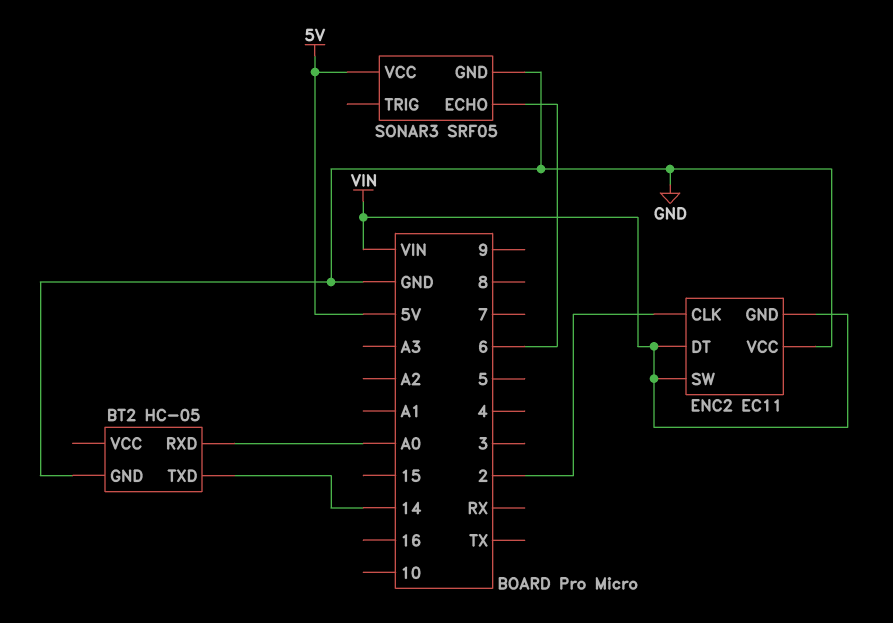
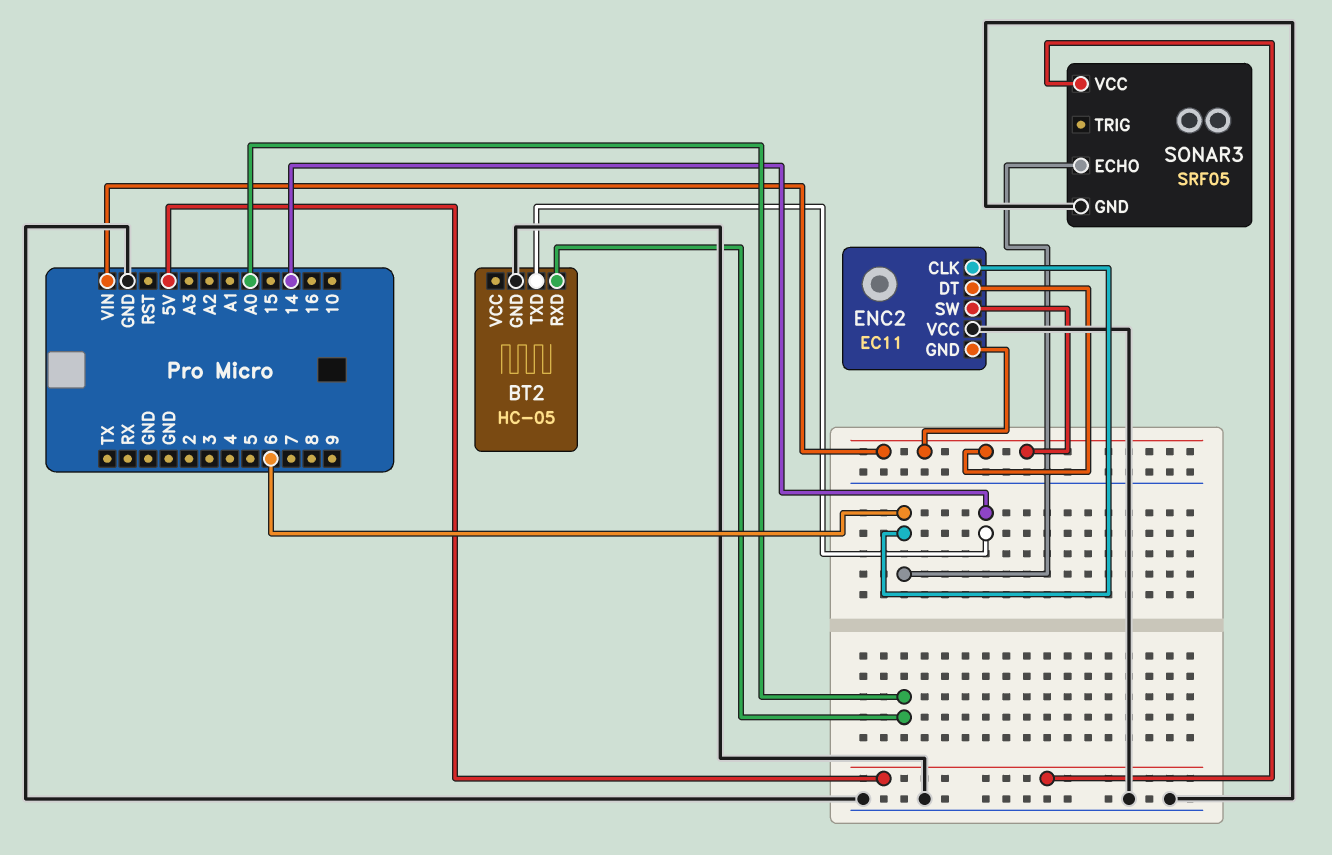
ENC2 pin CLK: 2 -> 6

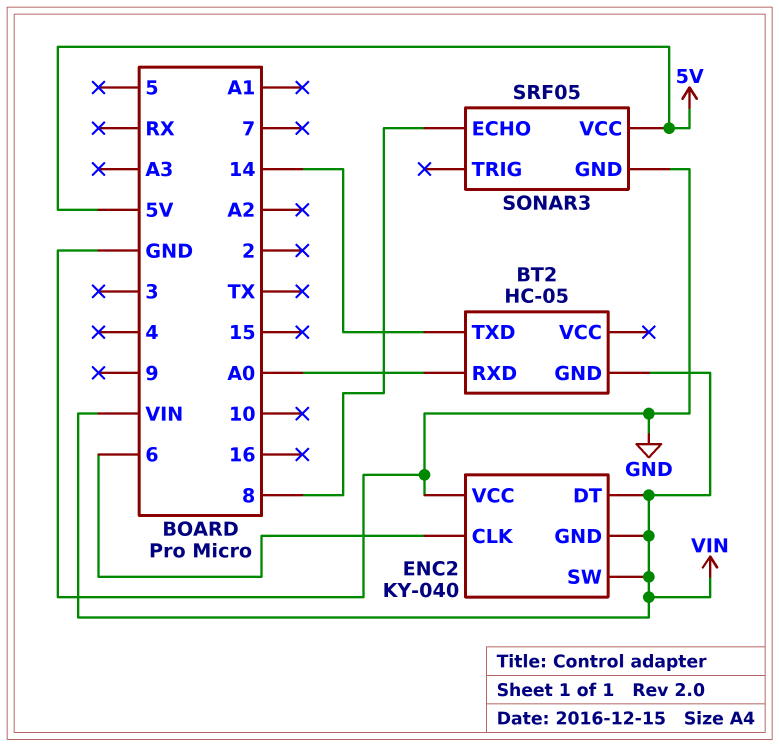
BT2 pin GND: GND -> VIN
ENC2: EC11 -> KY-040
SONAR3 pin ECHO: 6 -> 8

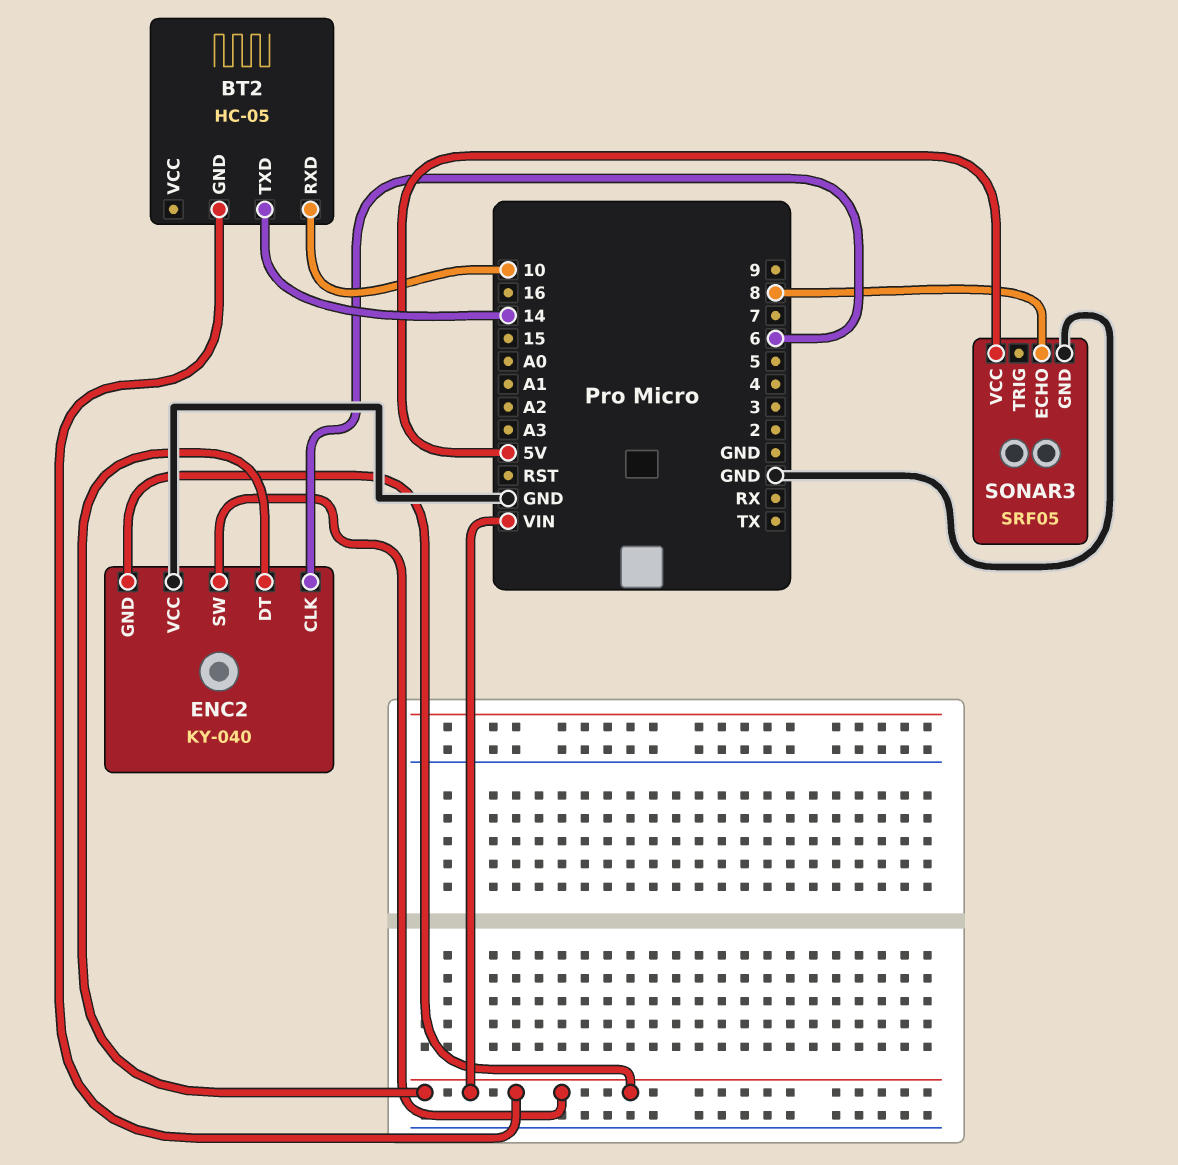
BT2 pin RXD: A0 -> 10

